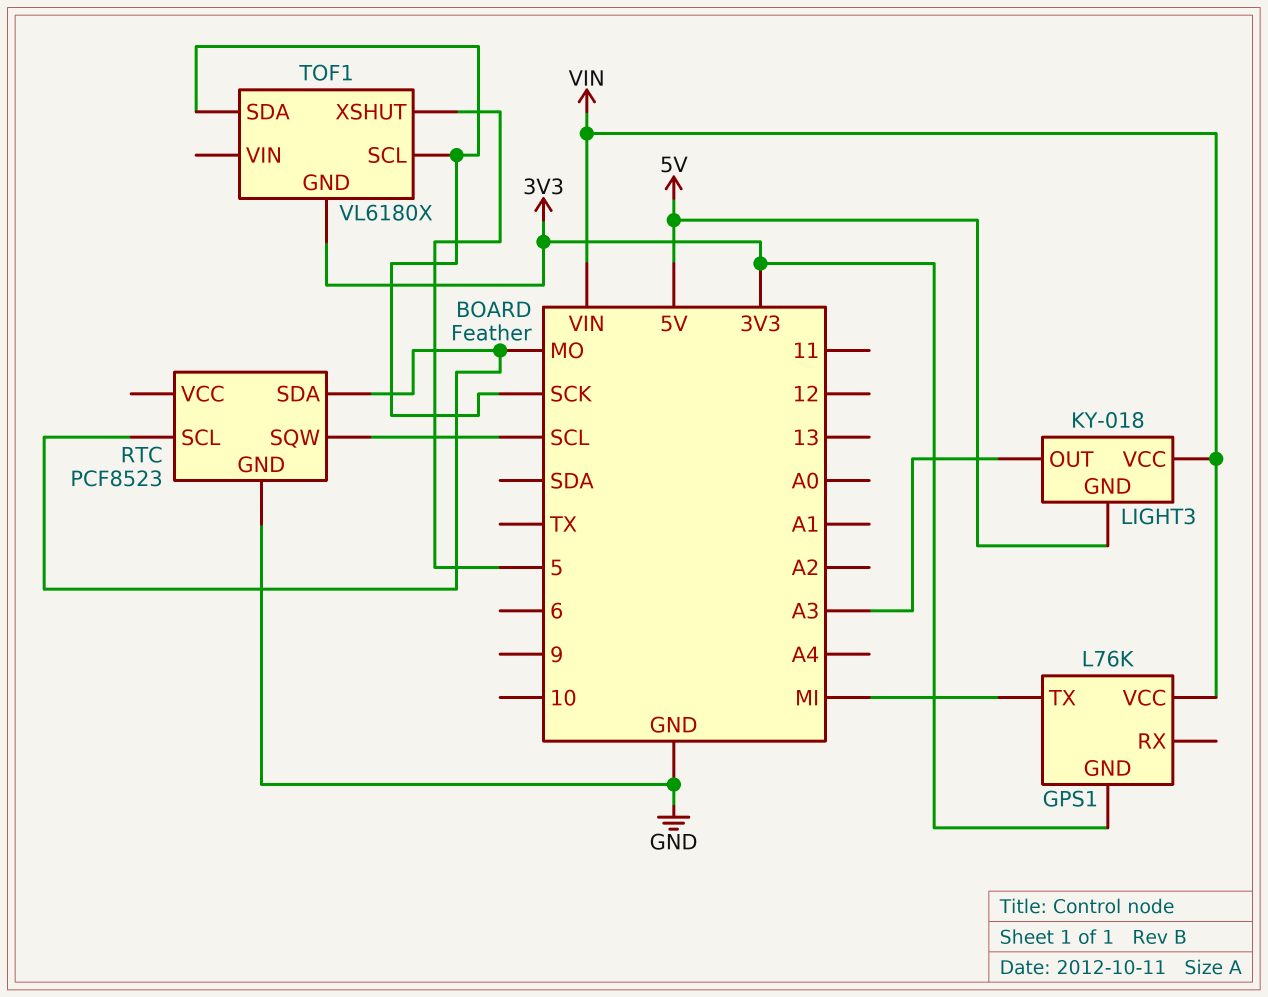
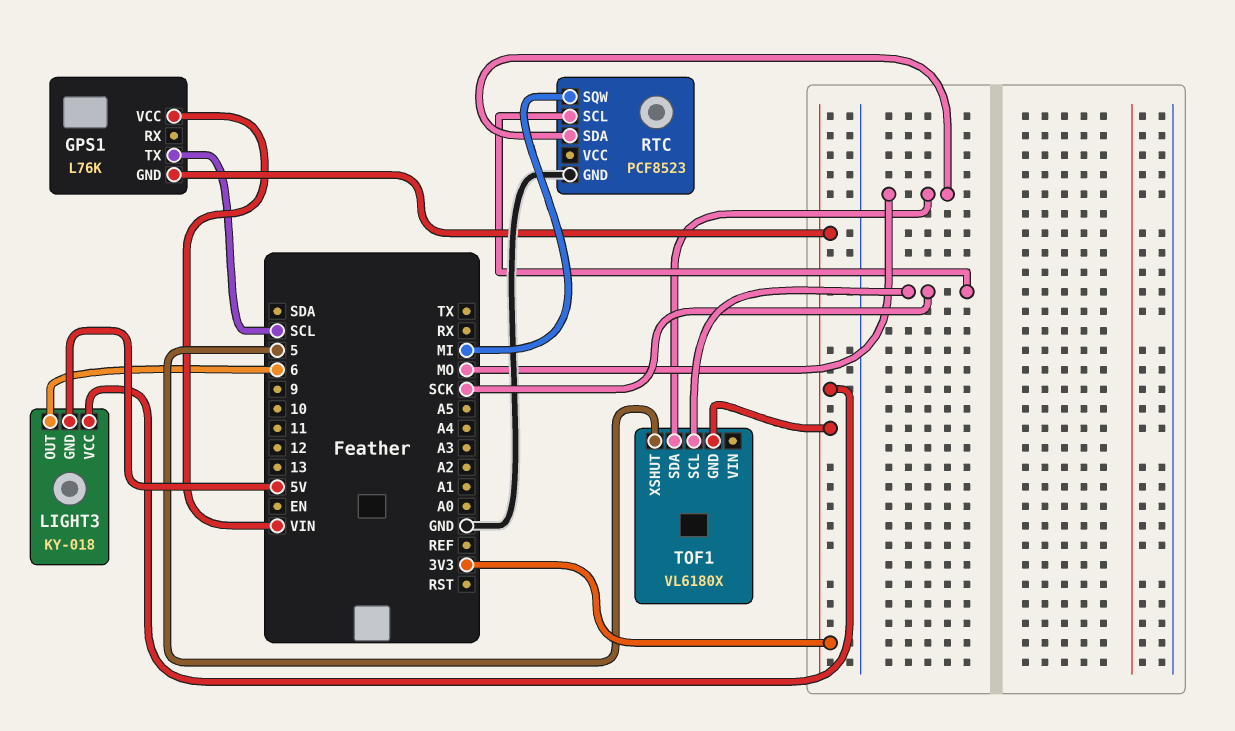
GPS1 pin TX: MI -> SCL
LIGHT3 pin OUT: A3 -> 6
LIGHT3 pin VCC: VIN -> 3V3
RTC pin SCL: MO -> SCK
RTC pin SQW: SCL -> MI
TOF1 pin SDA: SCK -> MO

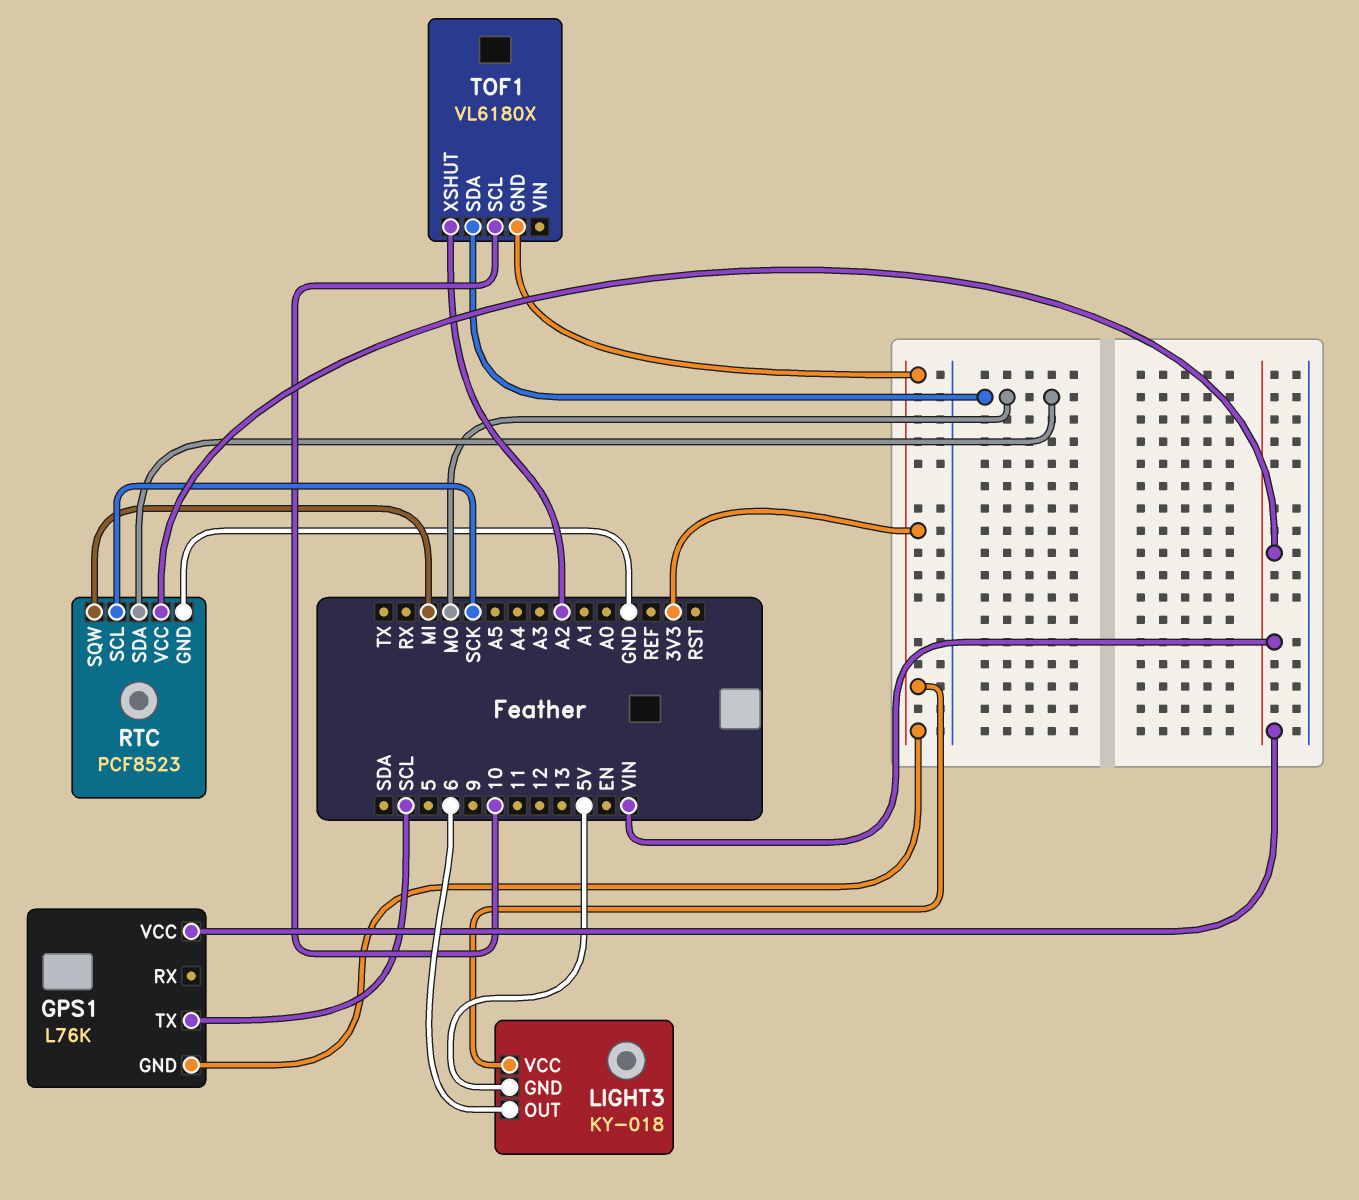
RTC pin VCC: none -> VIN
TOF1 pin SCL: SCK -> 10
TOF1 pin XSHUT: 5 -> A2

